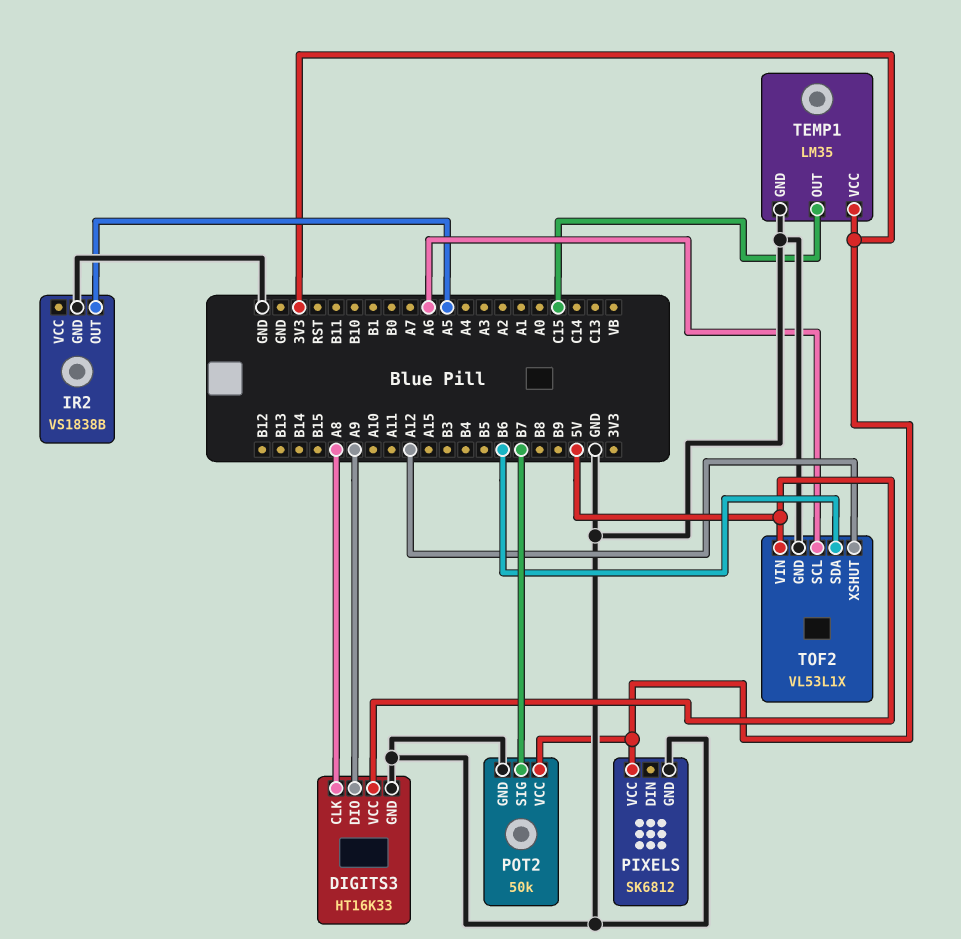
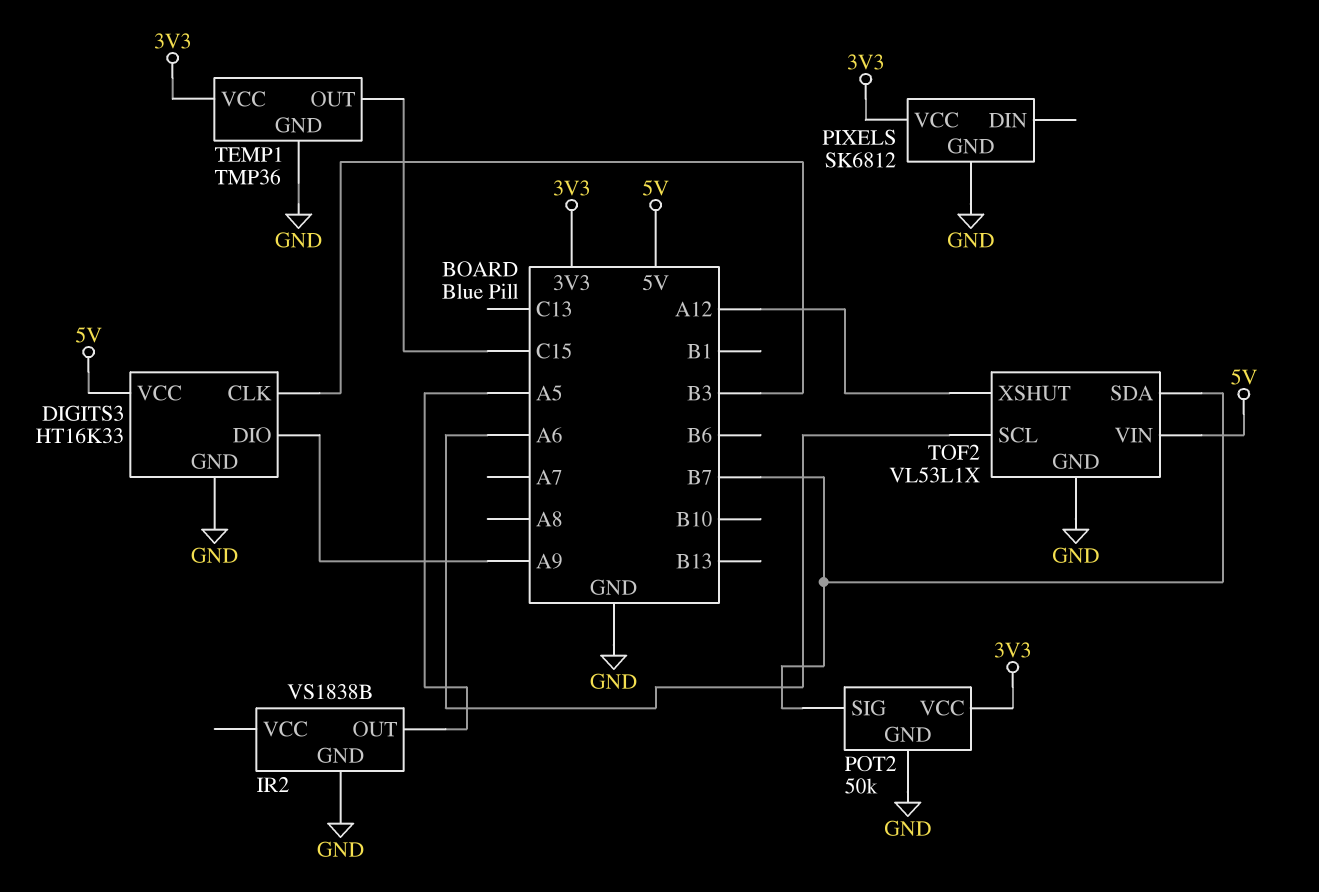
DIGITS3 pin CLK: A8 -> B3
TEMP1: LM35 -> TMP36
TOF2 pin SDA: B6 -> B7

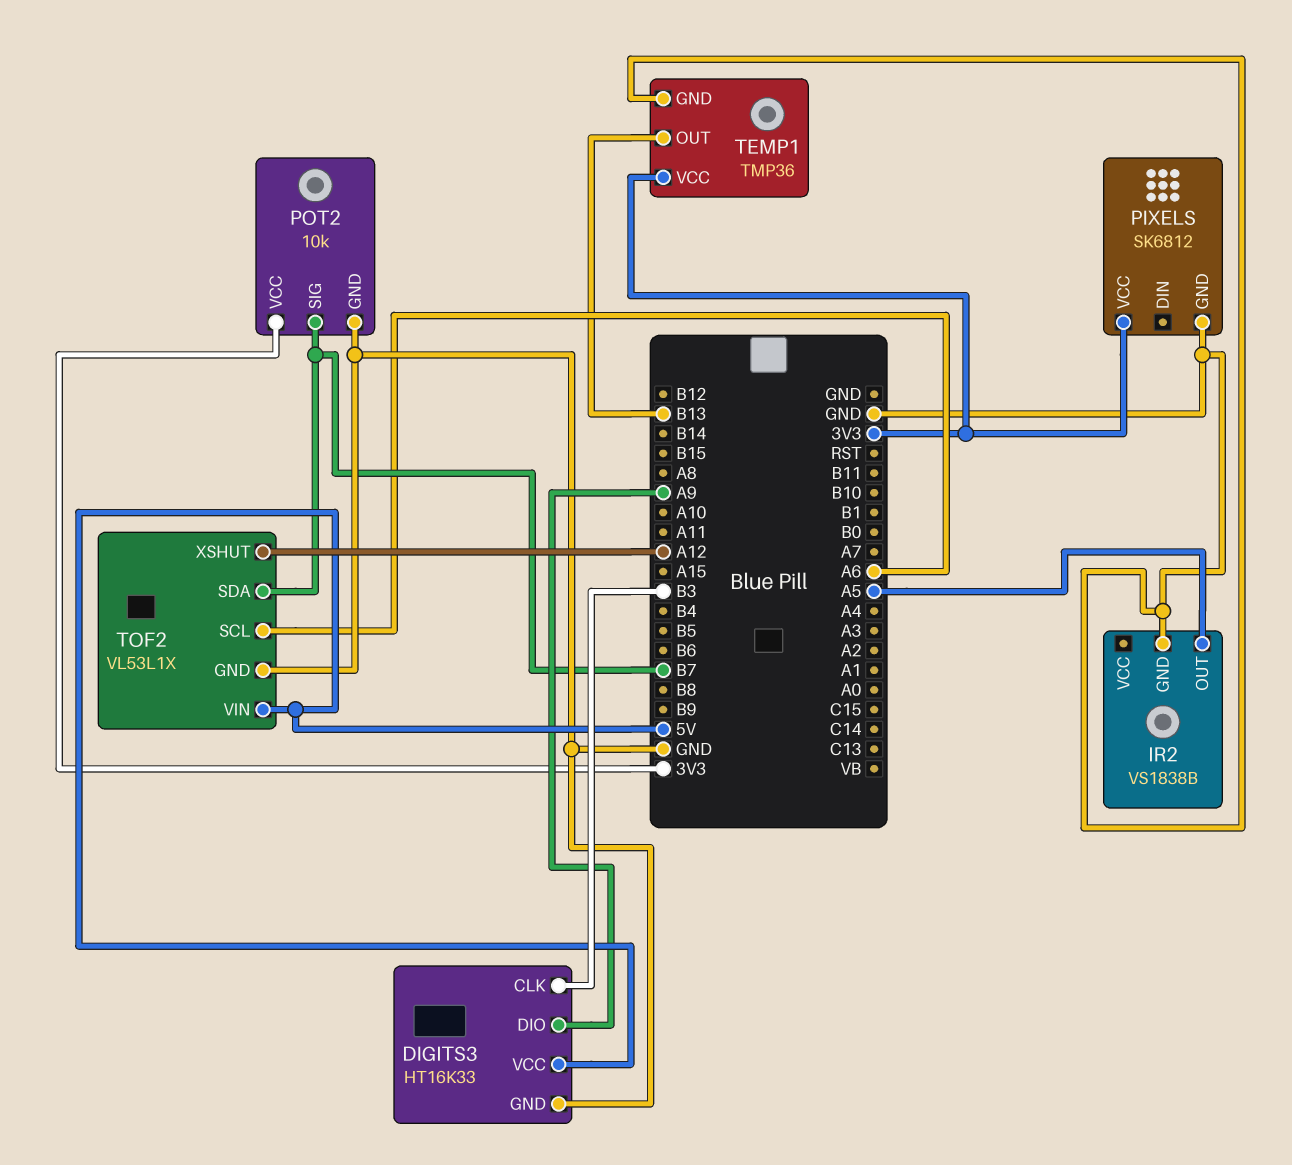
POT2: 50k -> 10k
TEMP1 pin OUT: C15 -> B13

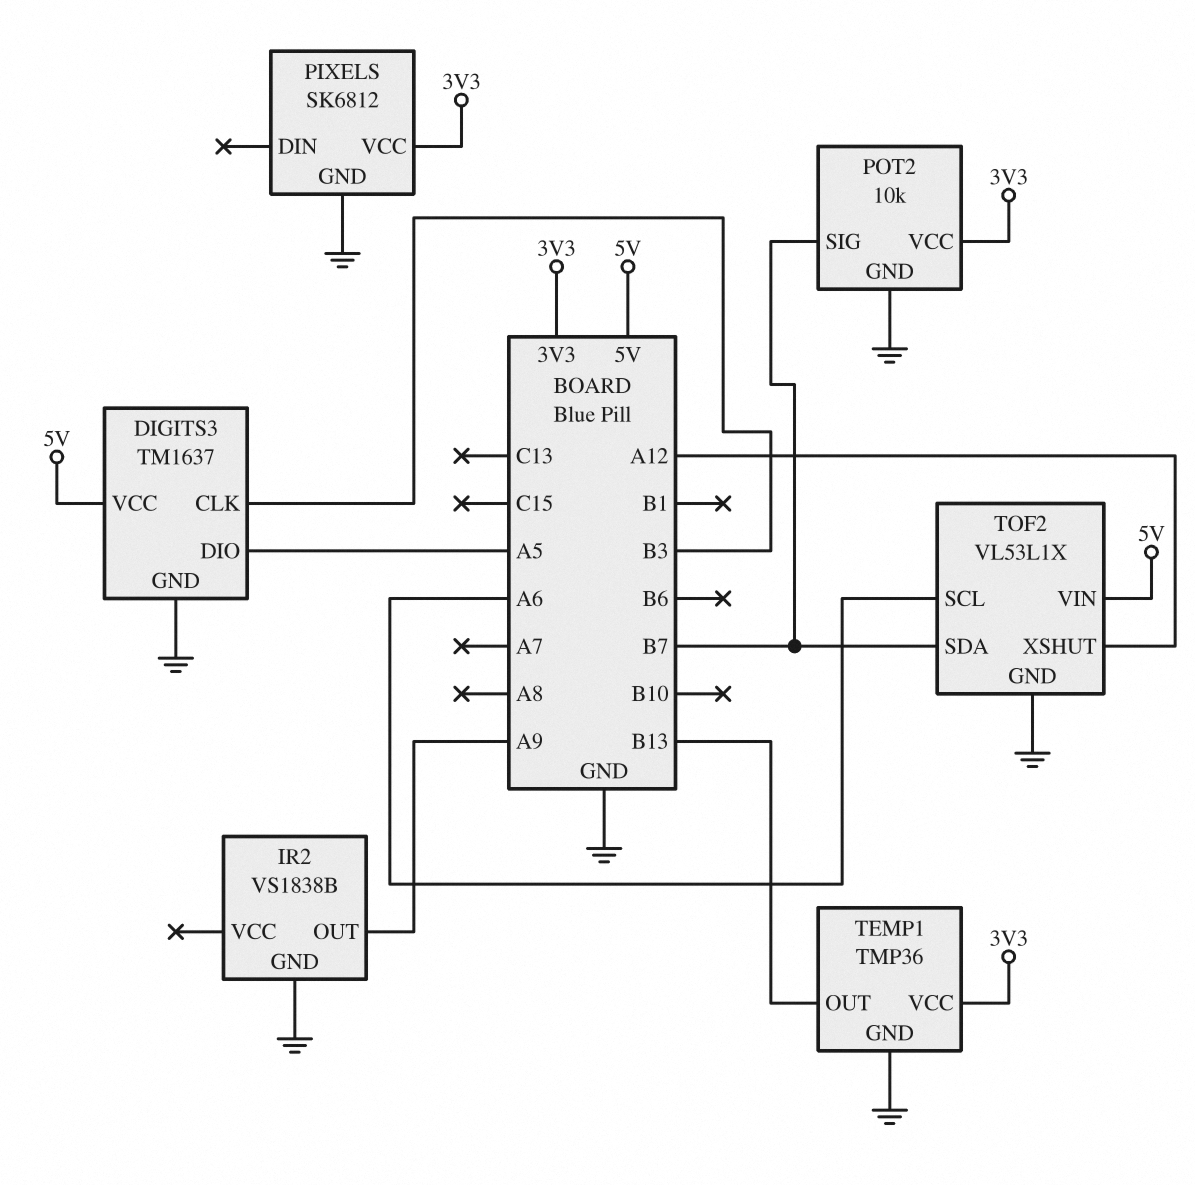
DIGITS3: HT16K33 -> TM1637
DIGITS3 pin DIO: A9 -> A5
IR2 pin OUT: A5 -> A9

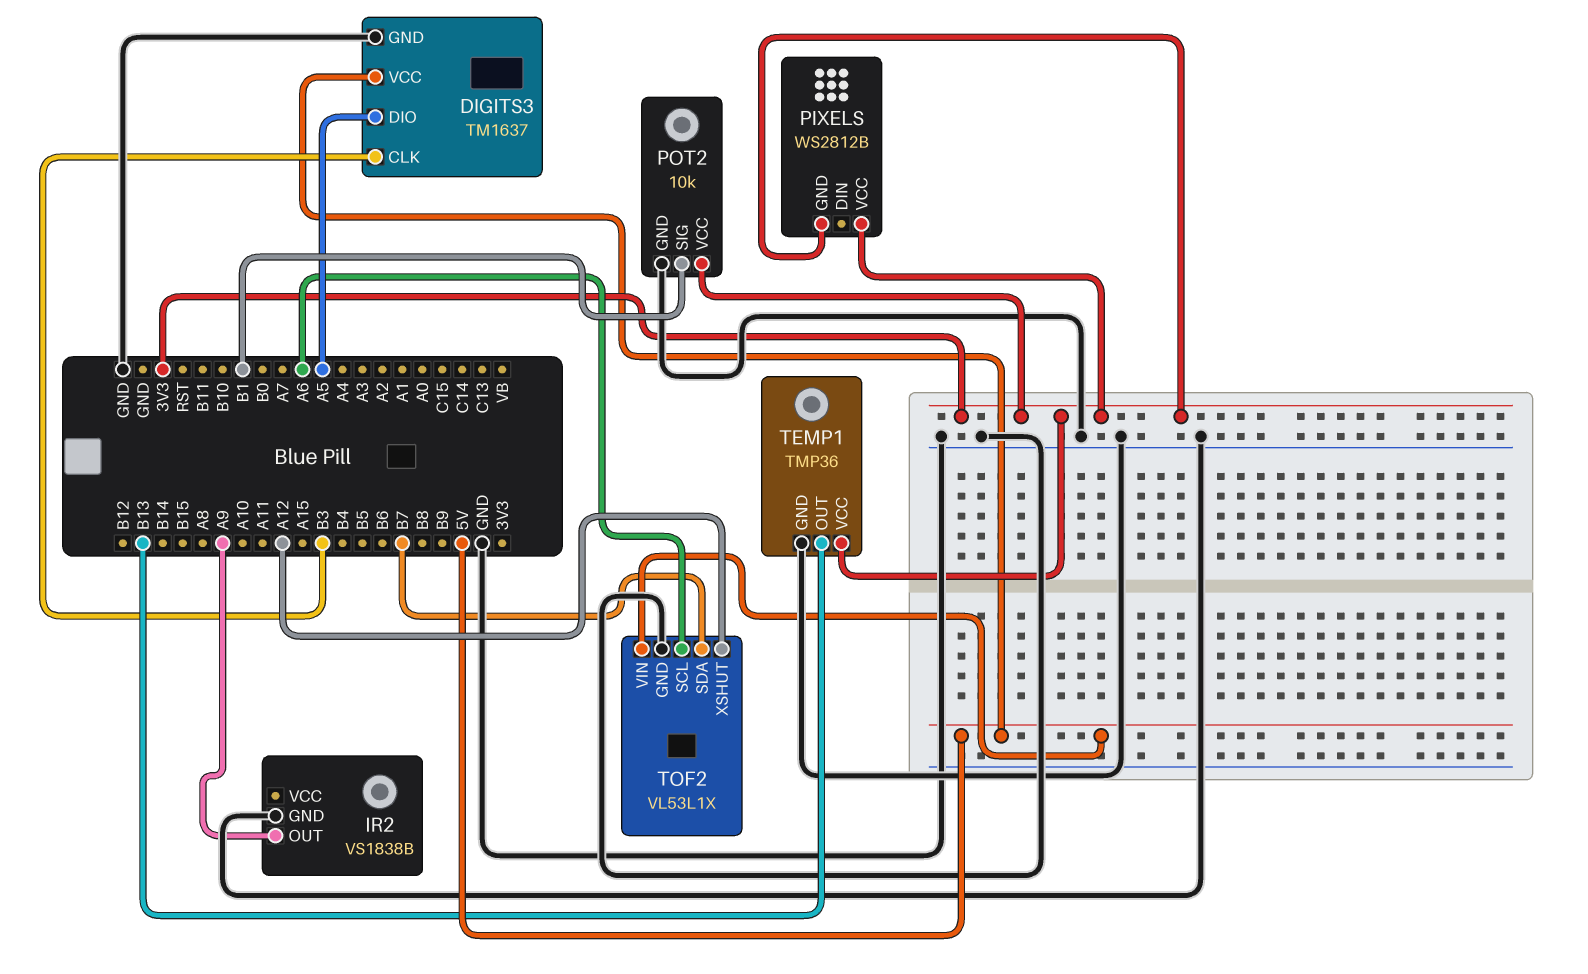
PIXELS: SK6812 -> WS2812B
PIXELS pin GND: GND -> 3V3
POT2 pin SIG: B7 -> B1

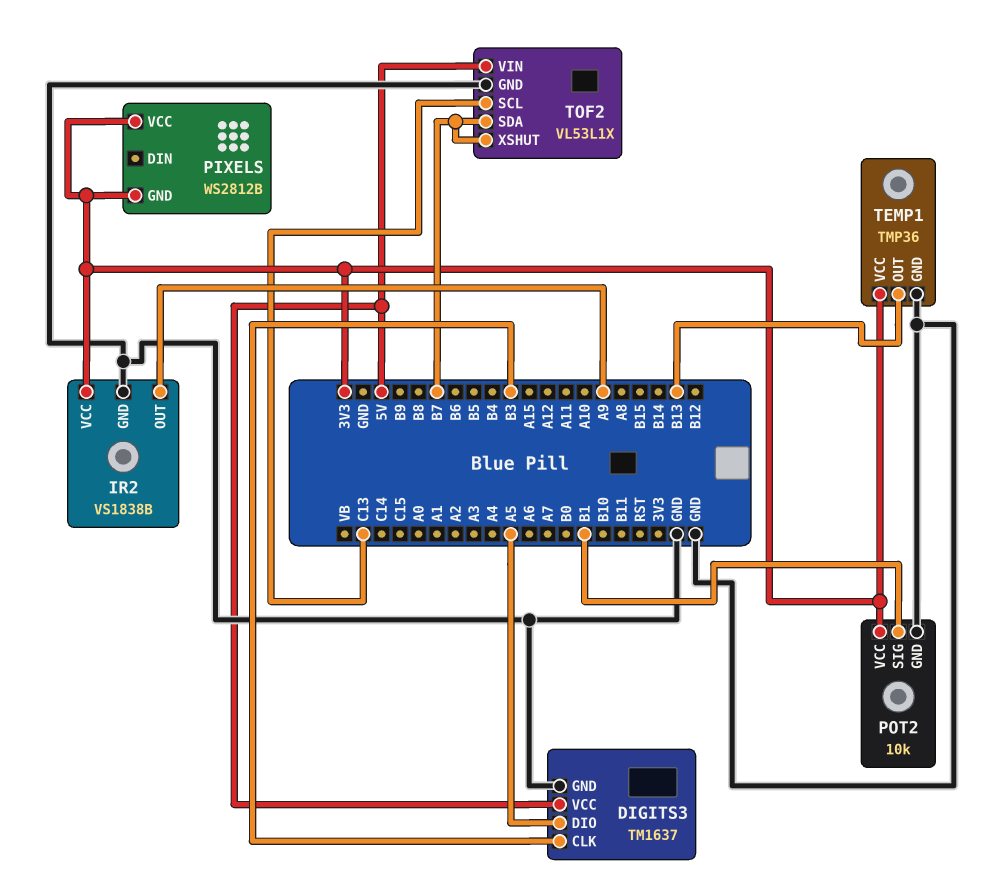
IR2 pin VCC: none -> 3V3
TOF2 pin SCL: A6 -> C13
TOF2 pin XSHUT: A12 -> B7

